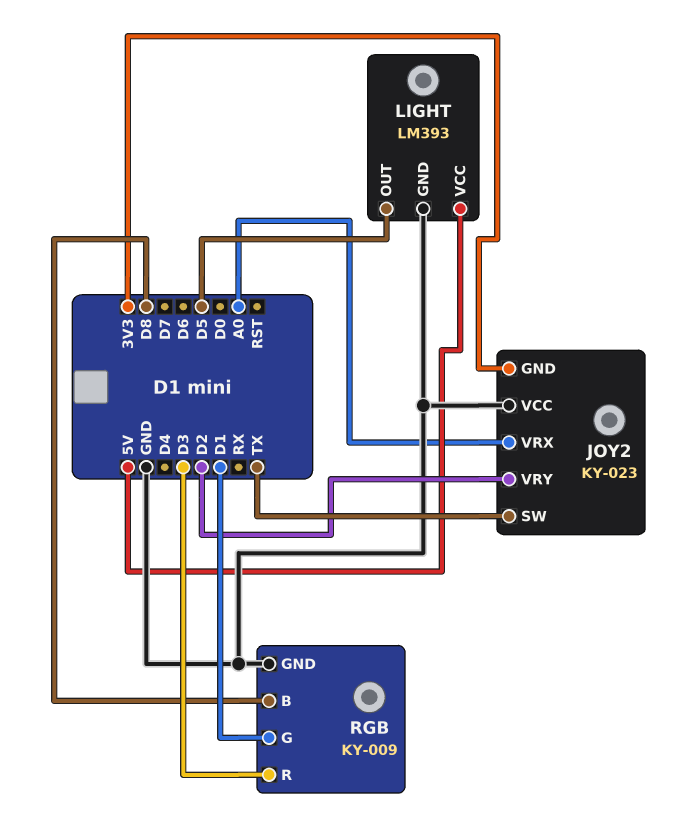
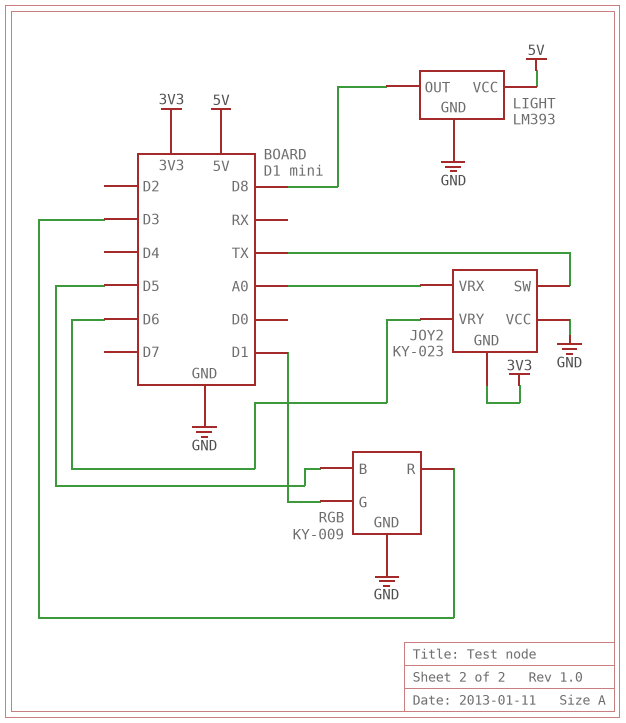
JOY2 pin VRY: D2 -> D6
LIGHT pin OUT: D5 -> D8
RGB pin B: D8 -> D5

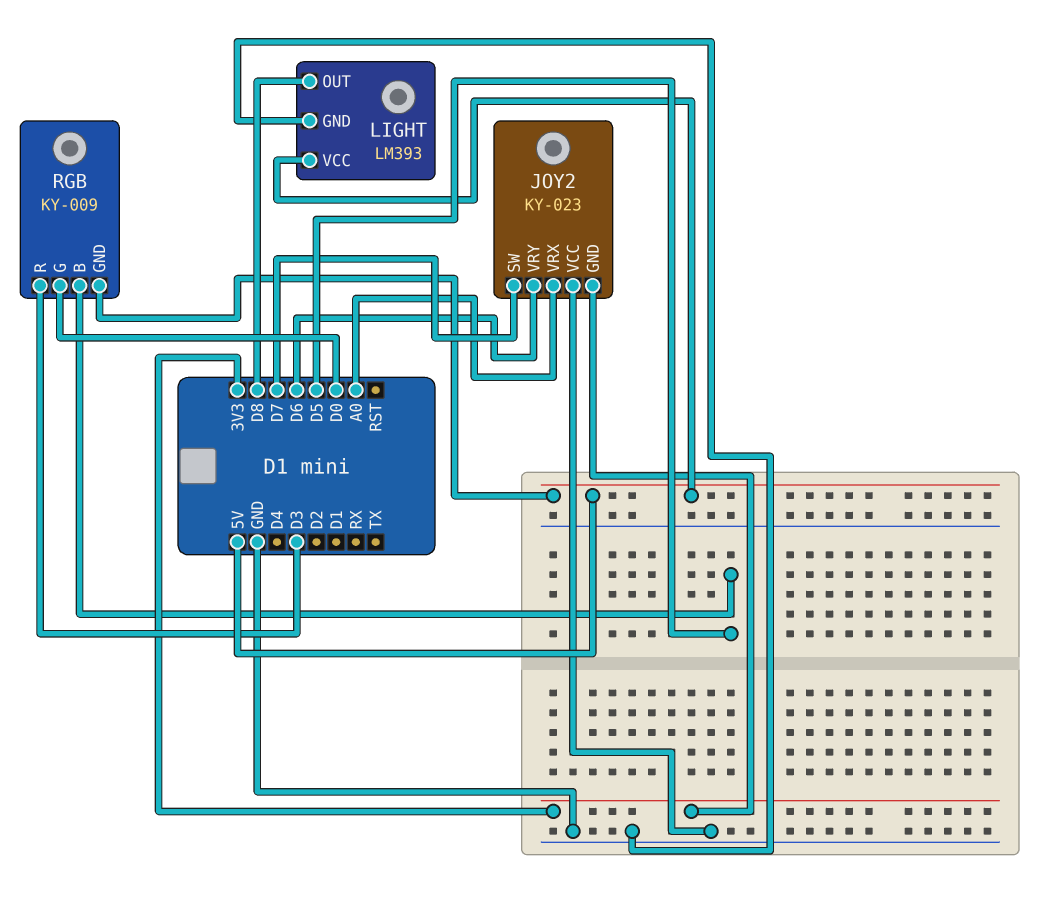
JOY2 pin SW: TX -> D7
RGB pin G: D1 -> D0
RGB pin GND: GND -> 5V

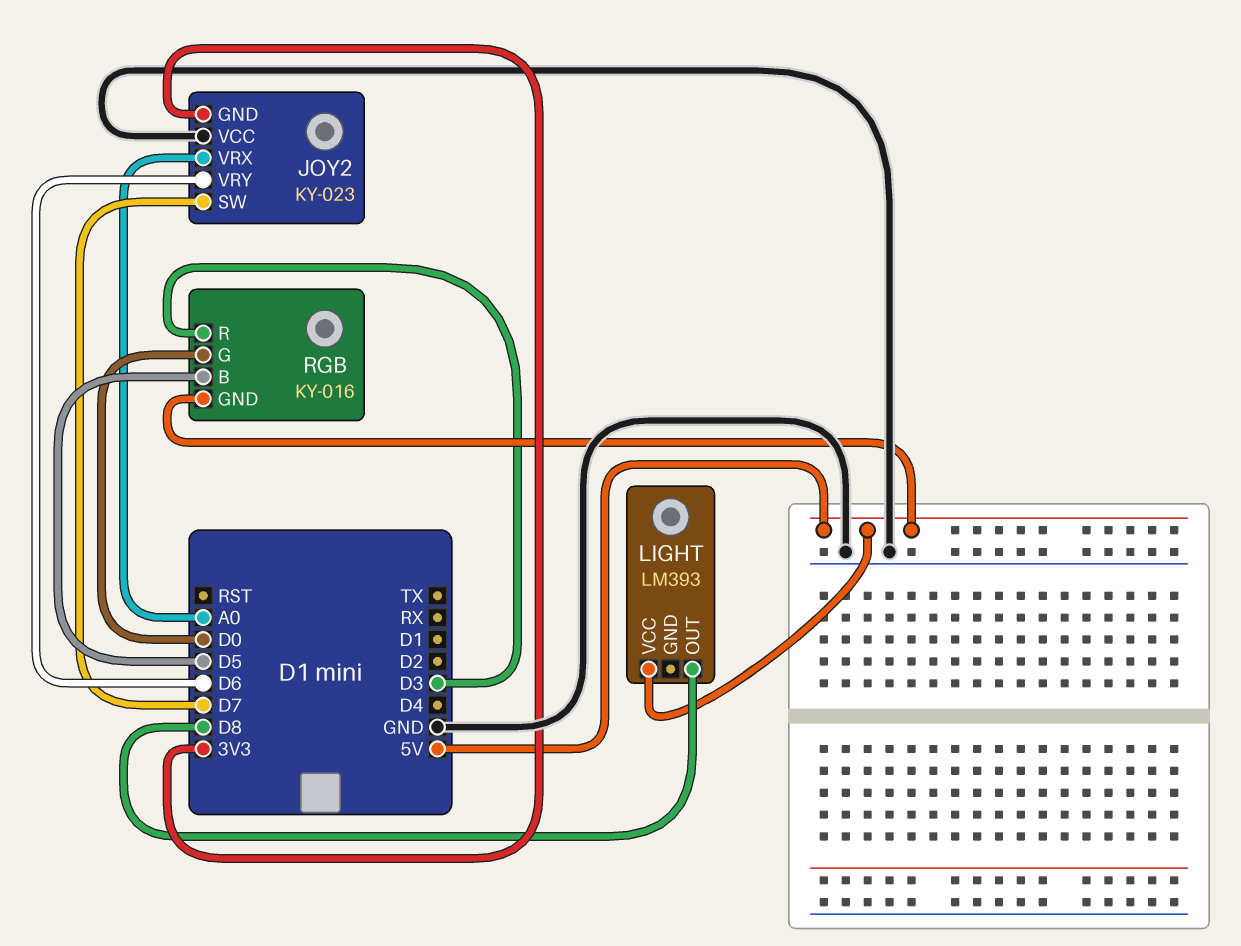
LIGHT pin GND: GND -> none
RGB: KY-009 -> KY-016

